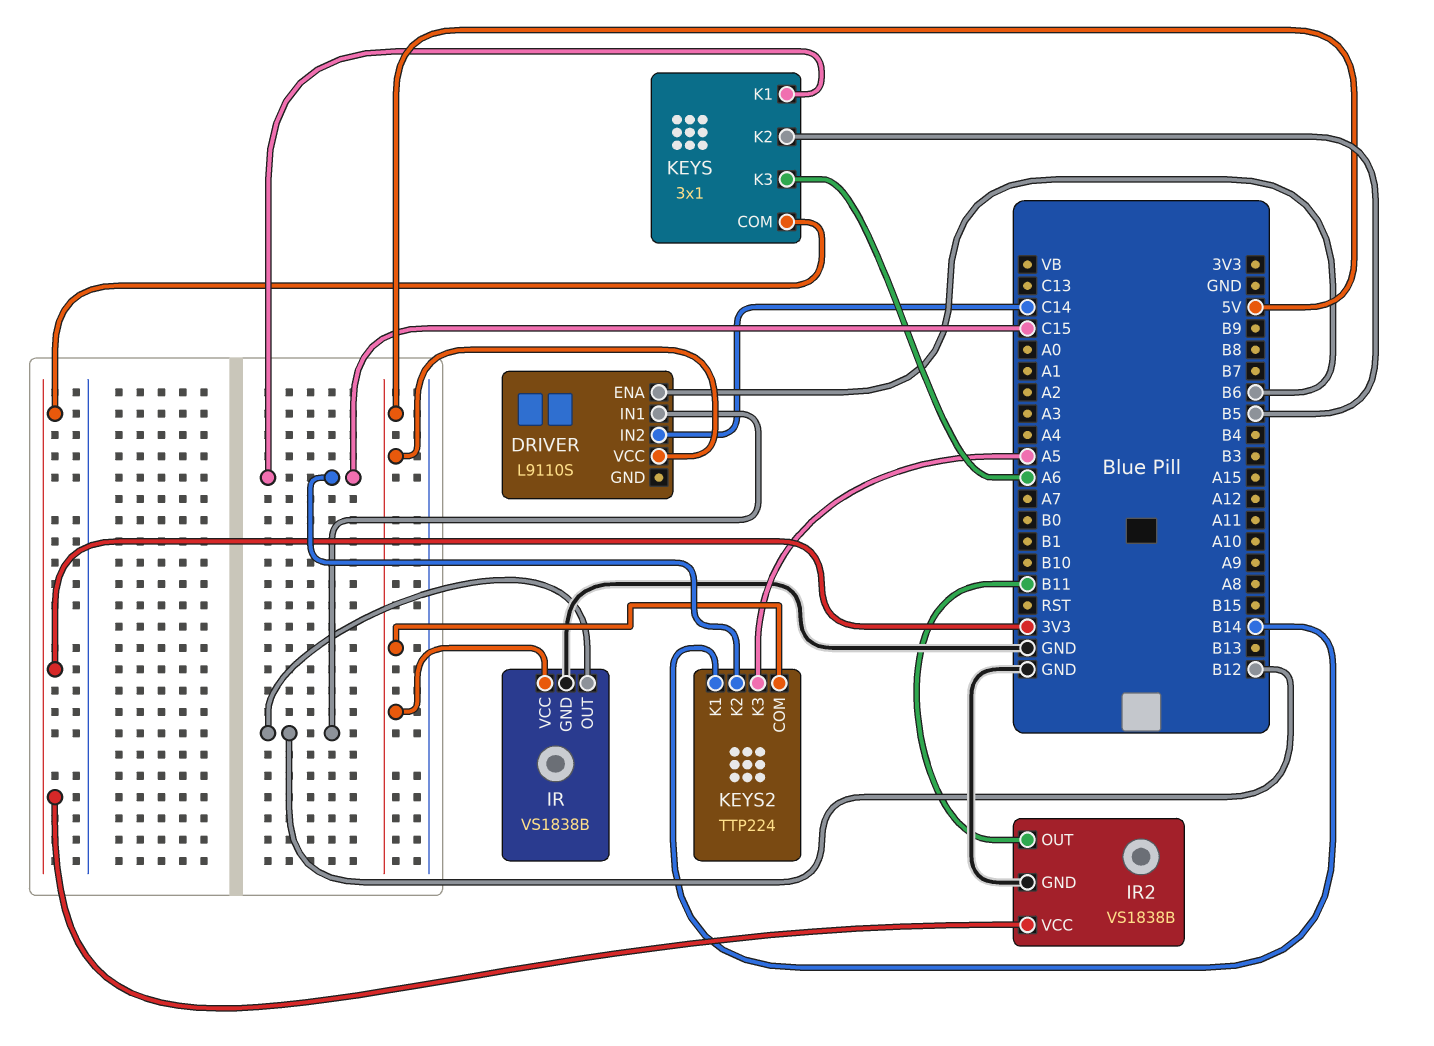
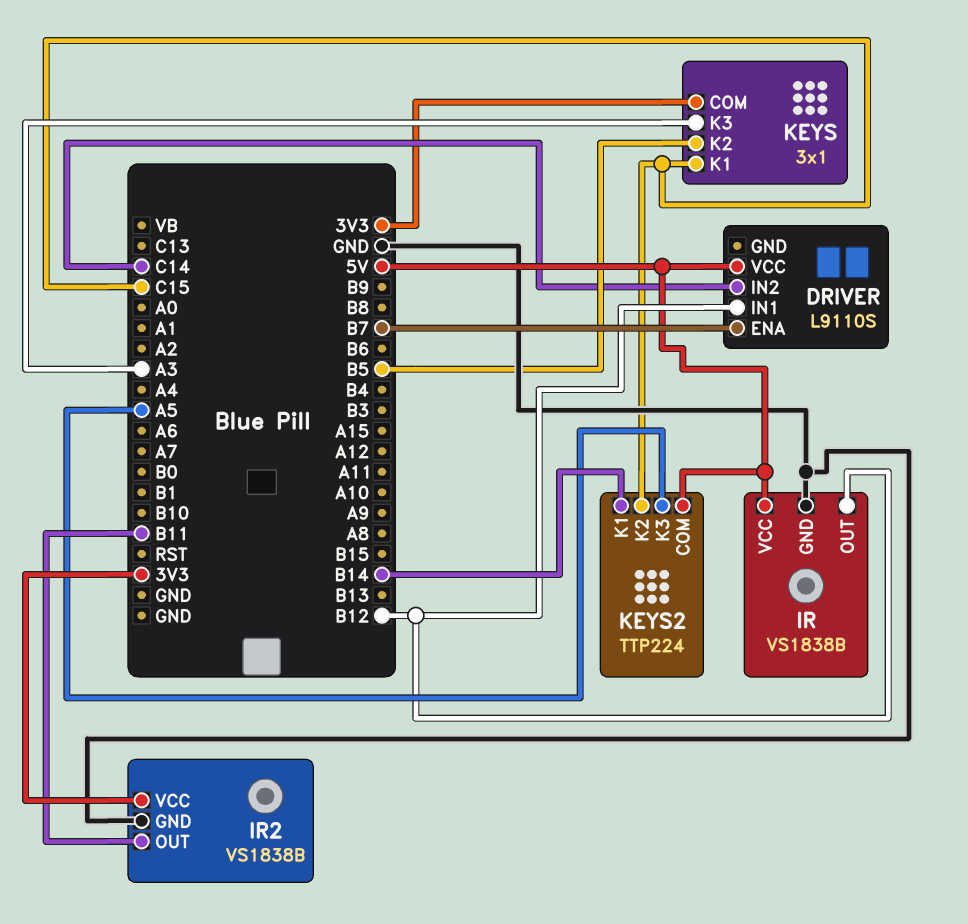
DRIVER pin ENA: B6 -> B7
KEYS pin K3: A6 -> A3

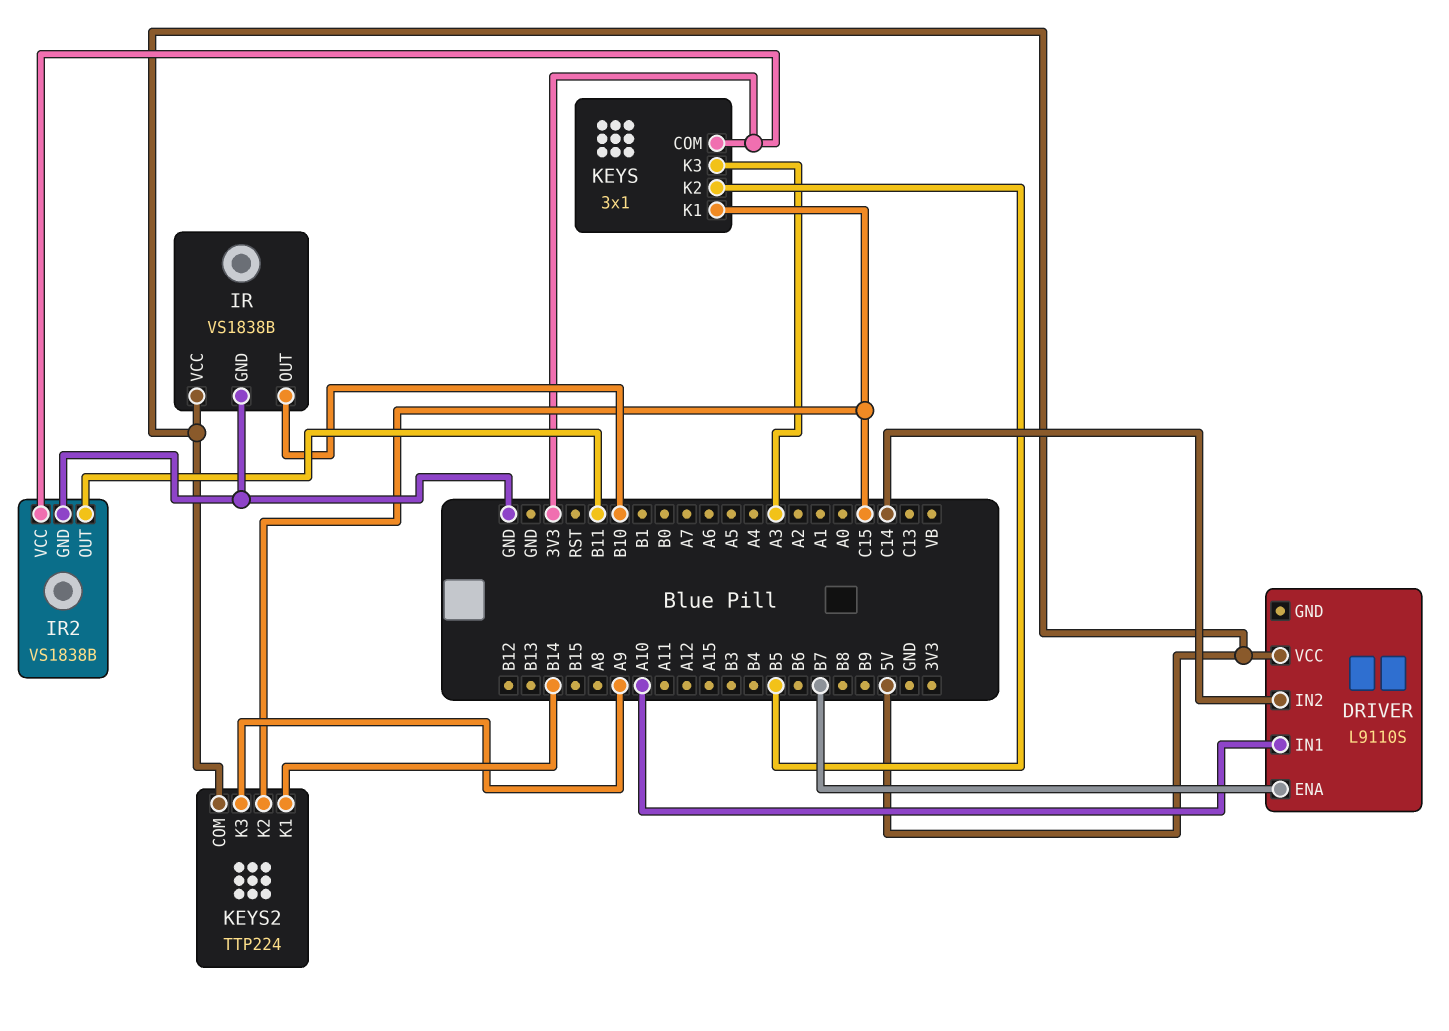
DRIVER pin IN1: B12 -> A10
IR pin OUT: B12 -> B10
KEYS2 pin K3: A5 -> A9

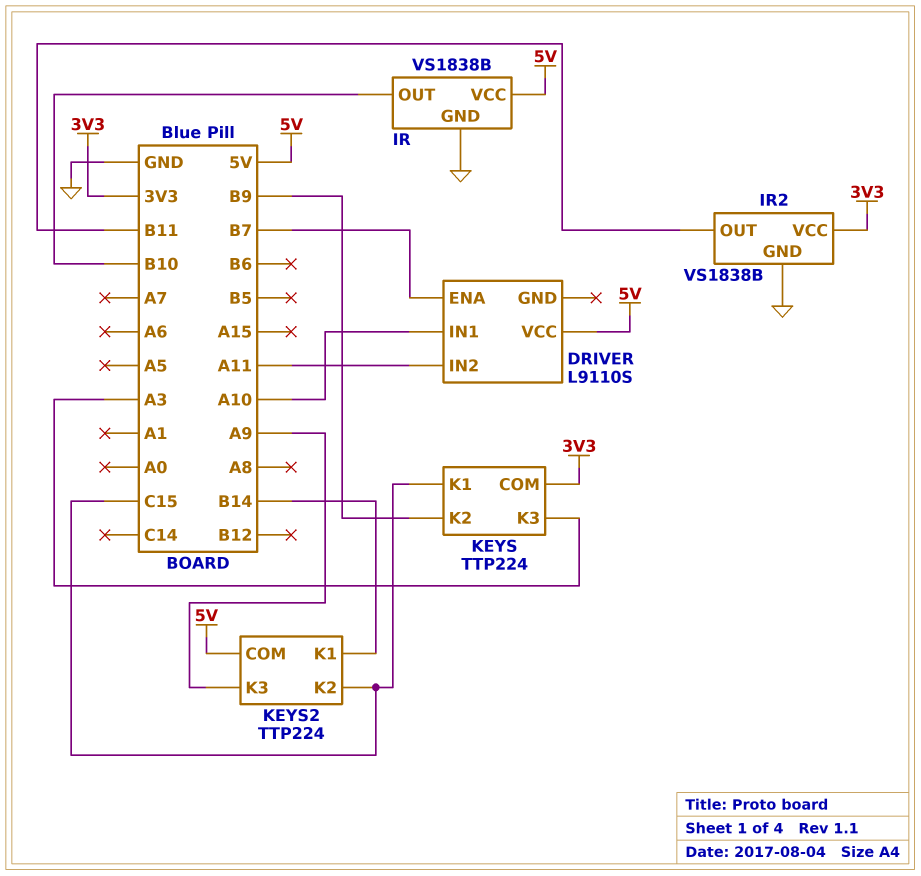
DRIVER pin IN2: C14 -> A11
KEYS: 3x1 -> TTP224
KEYS pin K2: B5 -> B9

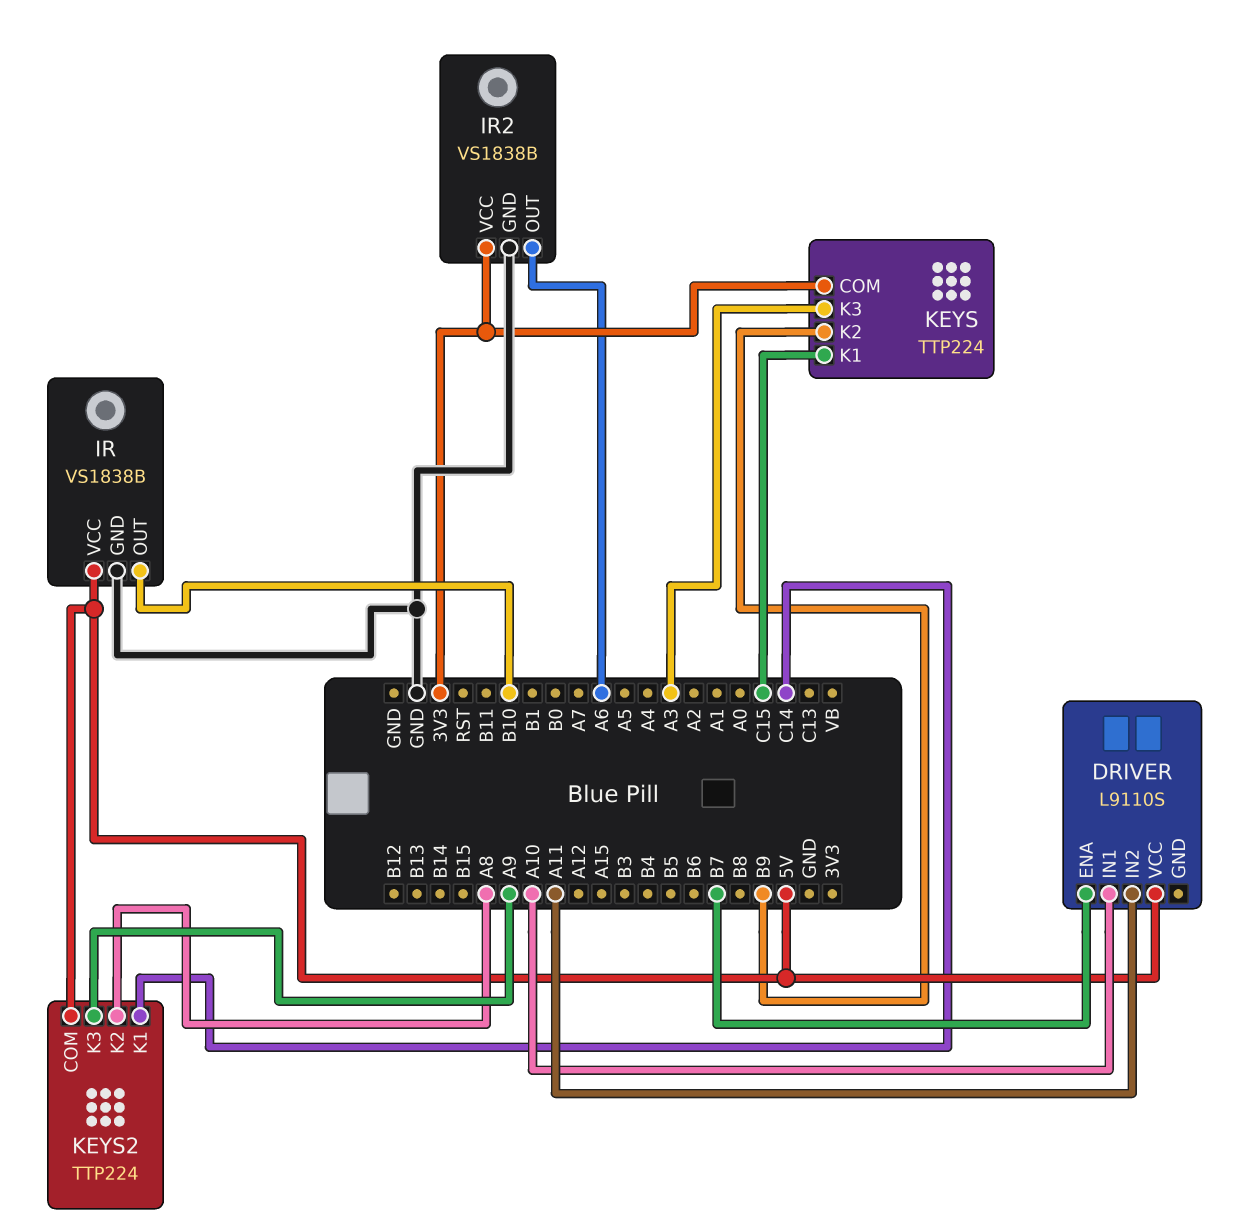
IR2 pin OUT: B11 -> A6
KEYS2 pin K1: B14 -> C14
KEYS2 pin K2: C15 -> A8

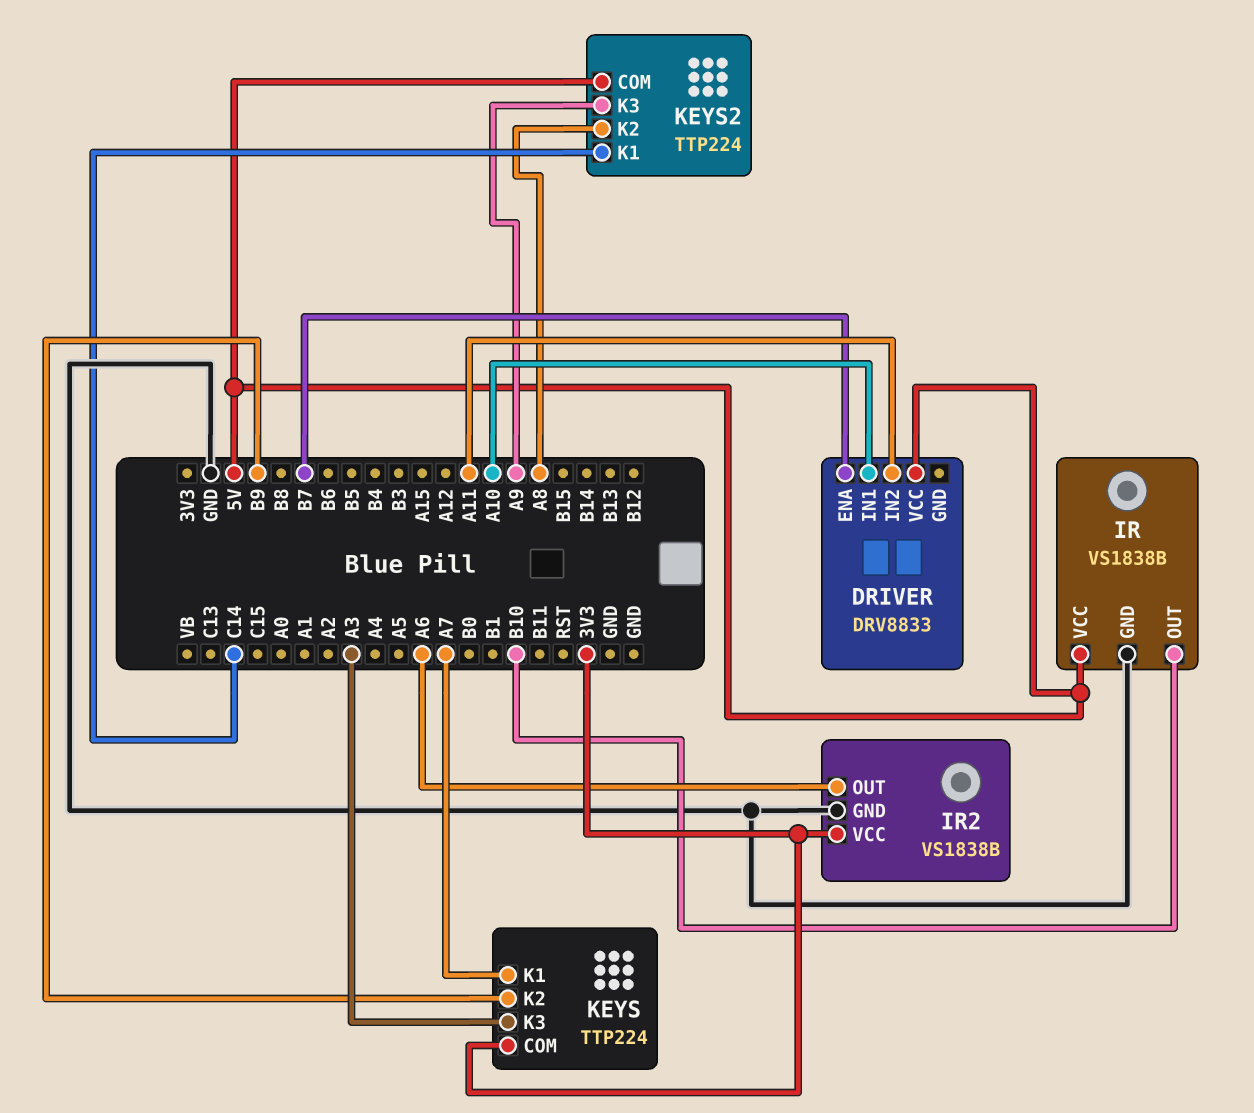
DRIVER: L9110S -> DRV8833
KEYS pin K1: C15 -> A7

